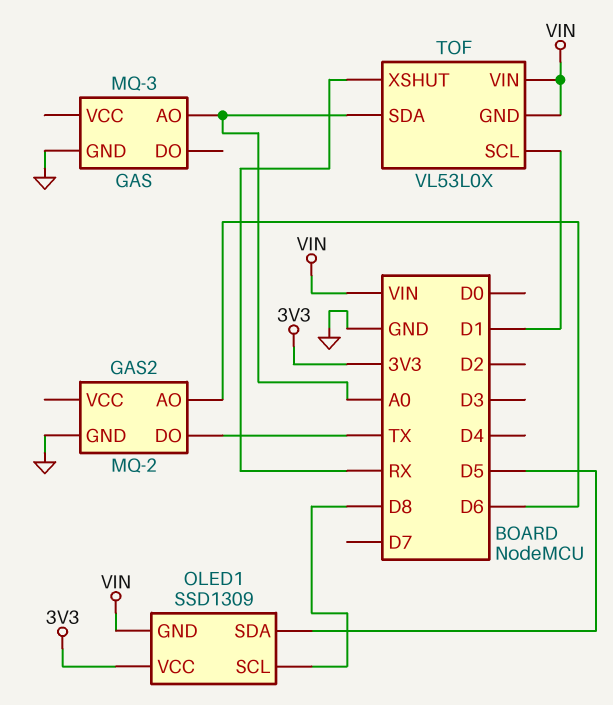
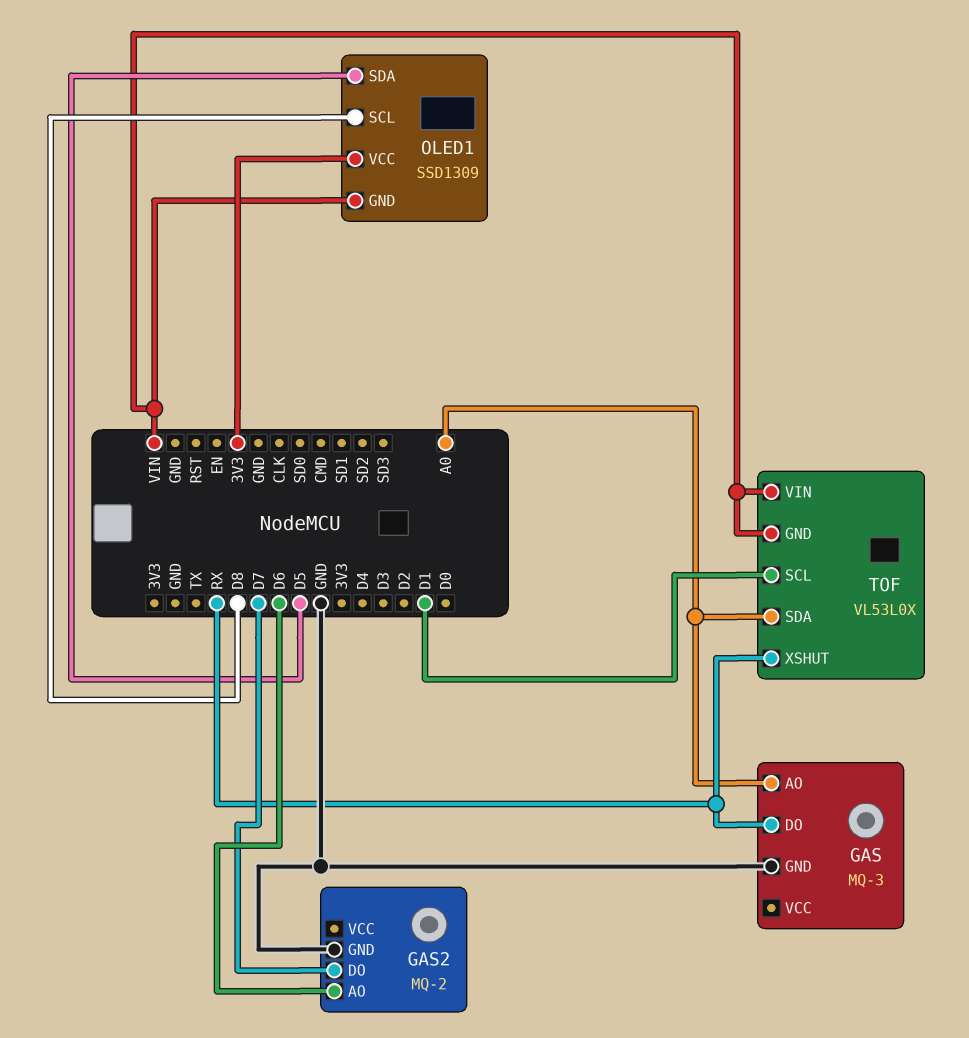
GAS pin DO: none -> RX
GAS2 pin DO: TX -> D7

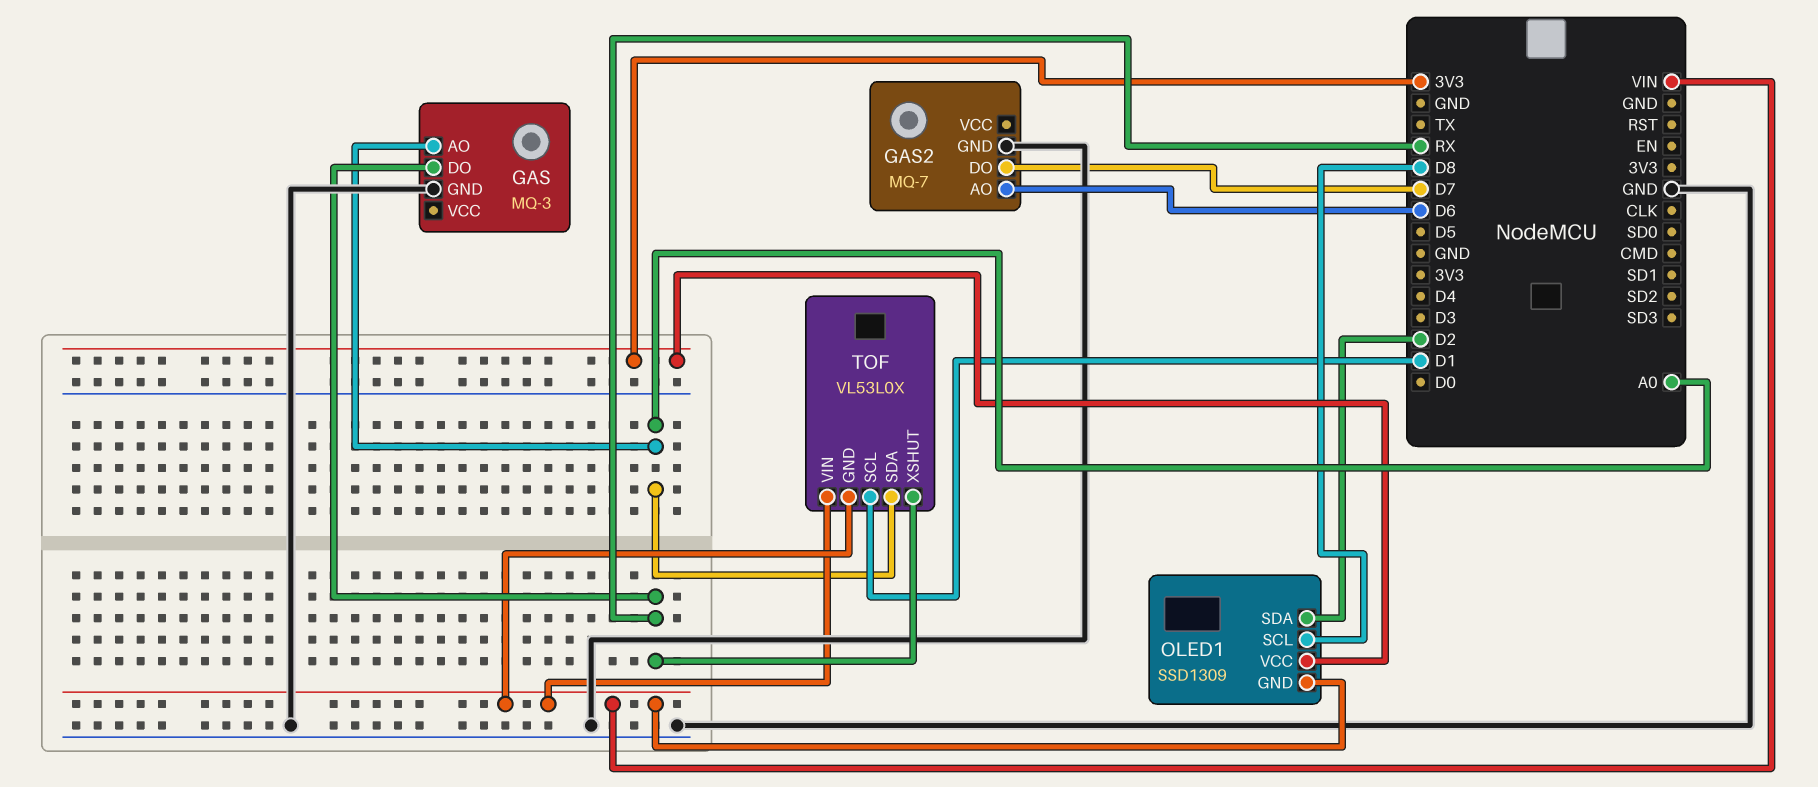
GAS2: MQ-2 -> MQ-7
OLED1 pin SDA: D5 -> D2

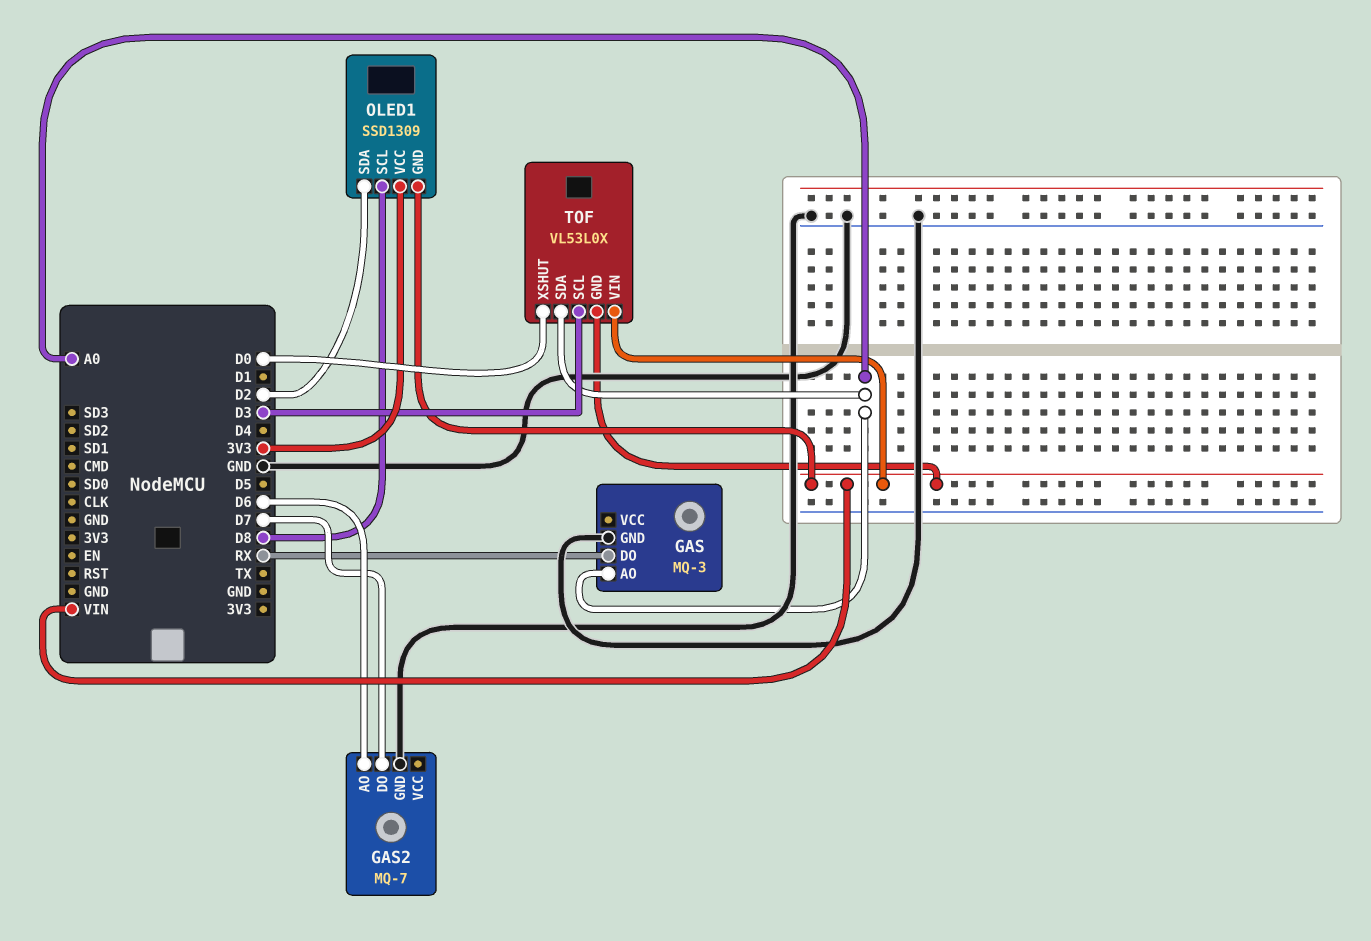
TOF pin SCL: D1 -> D3
TOF pin XSHUT: RX -> D0

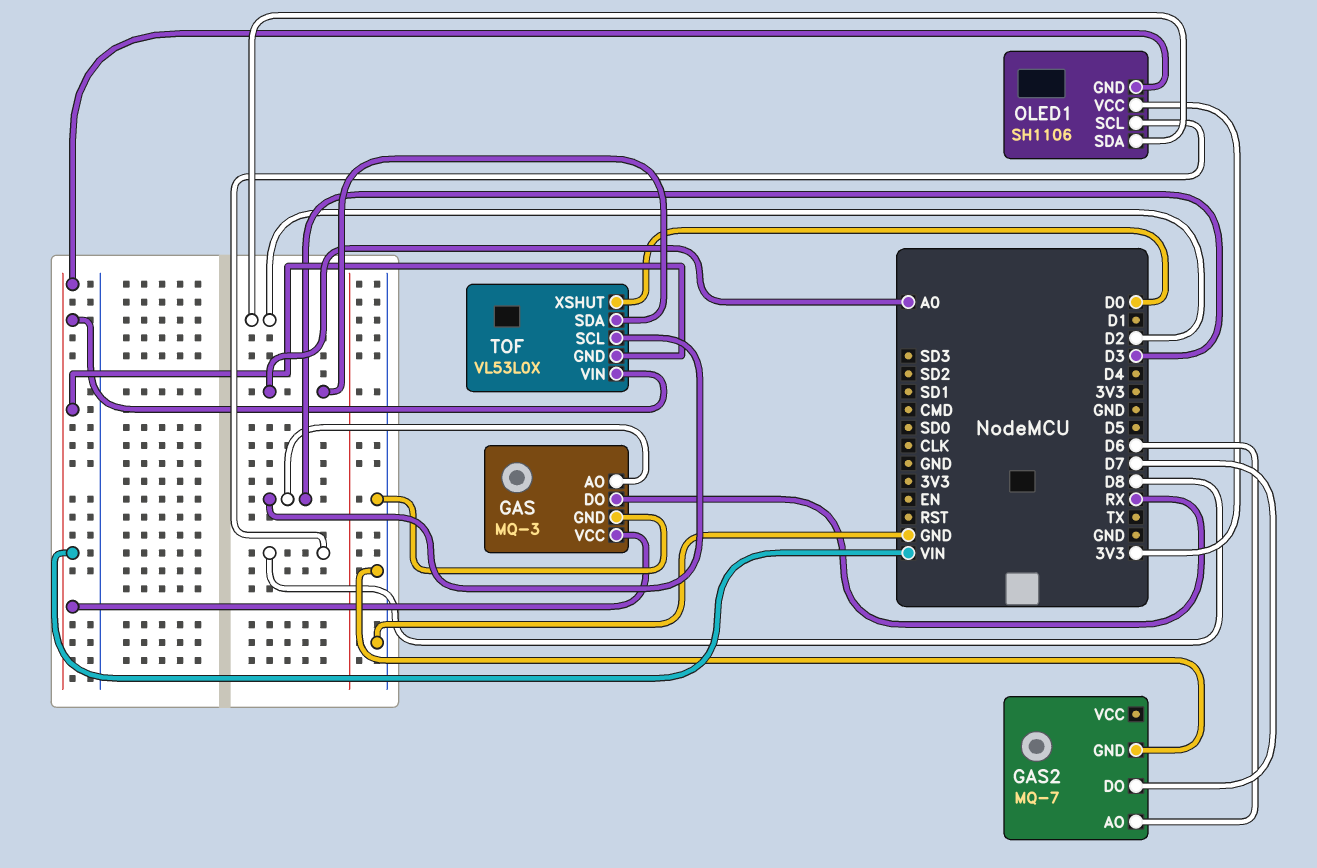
GAS pin AO: A0 -> D3
GAS pin VCC: none -> VIN
OLED1: SSD1309 -> SH1106

